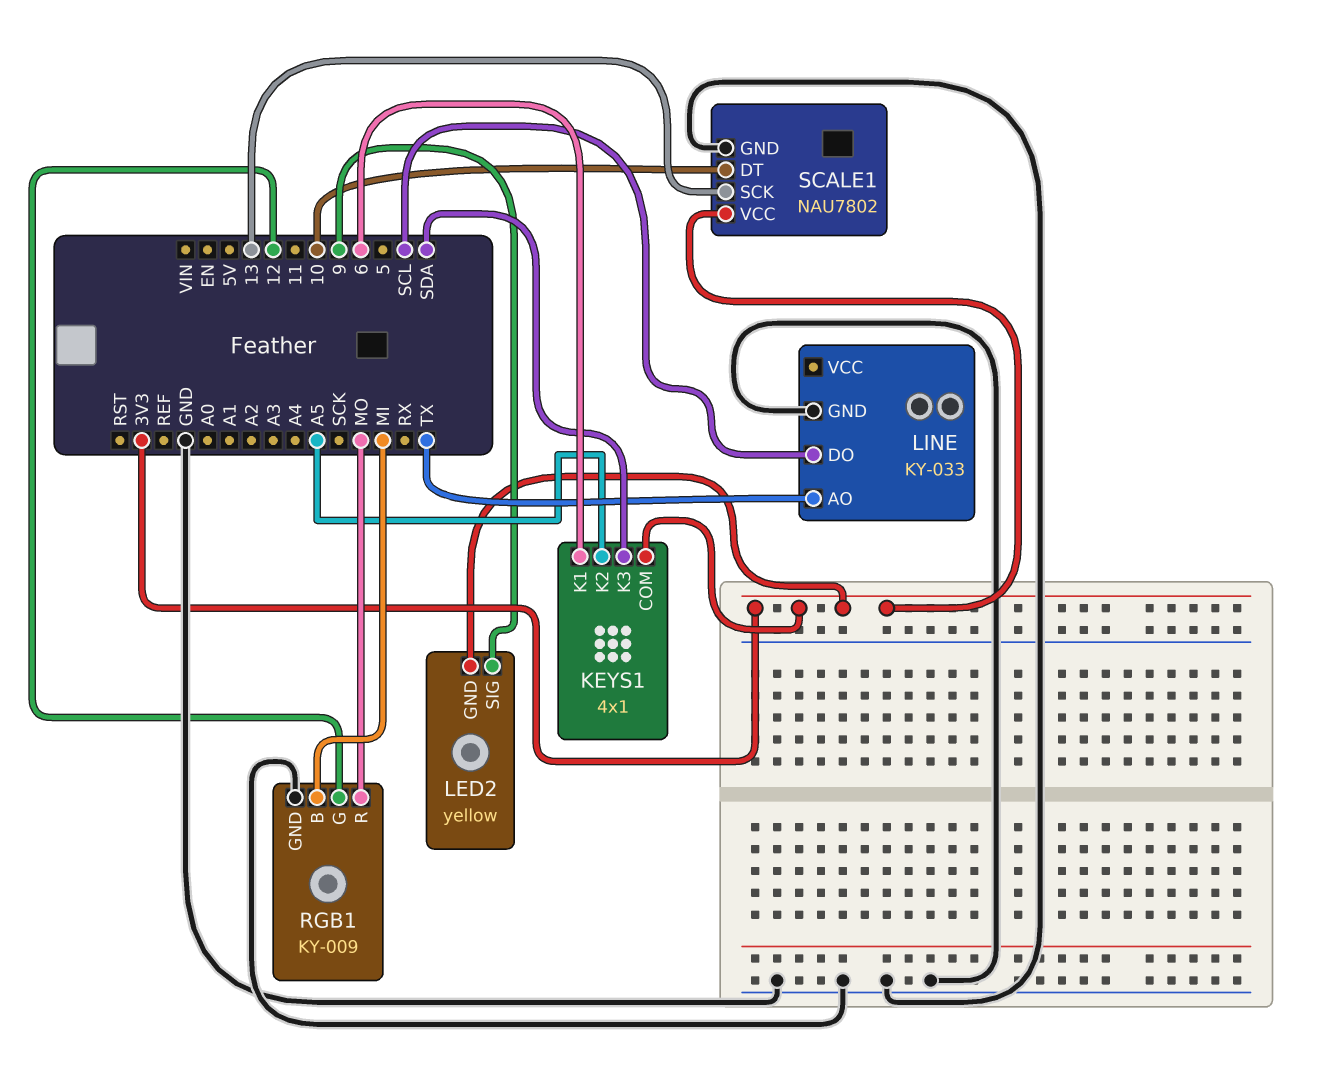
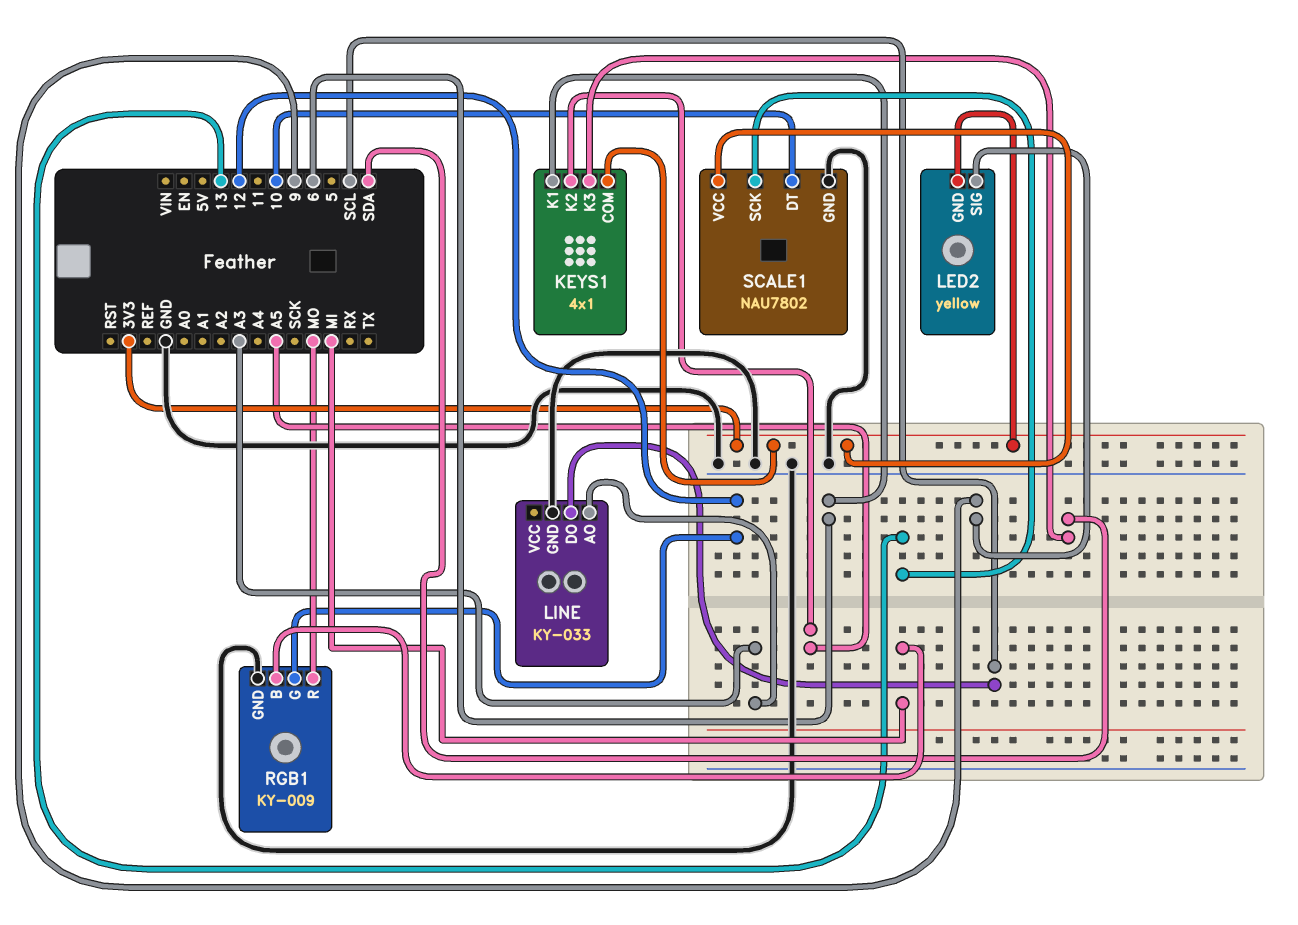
LINE pin AO: TX -> A3

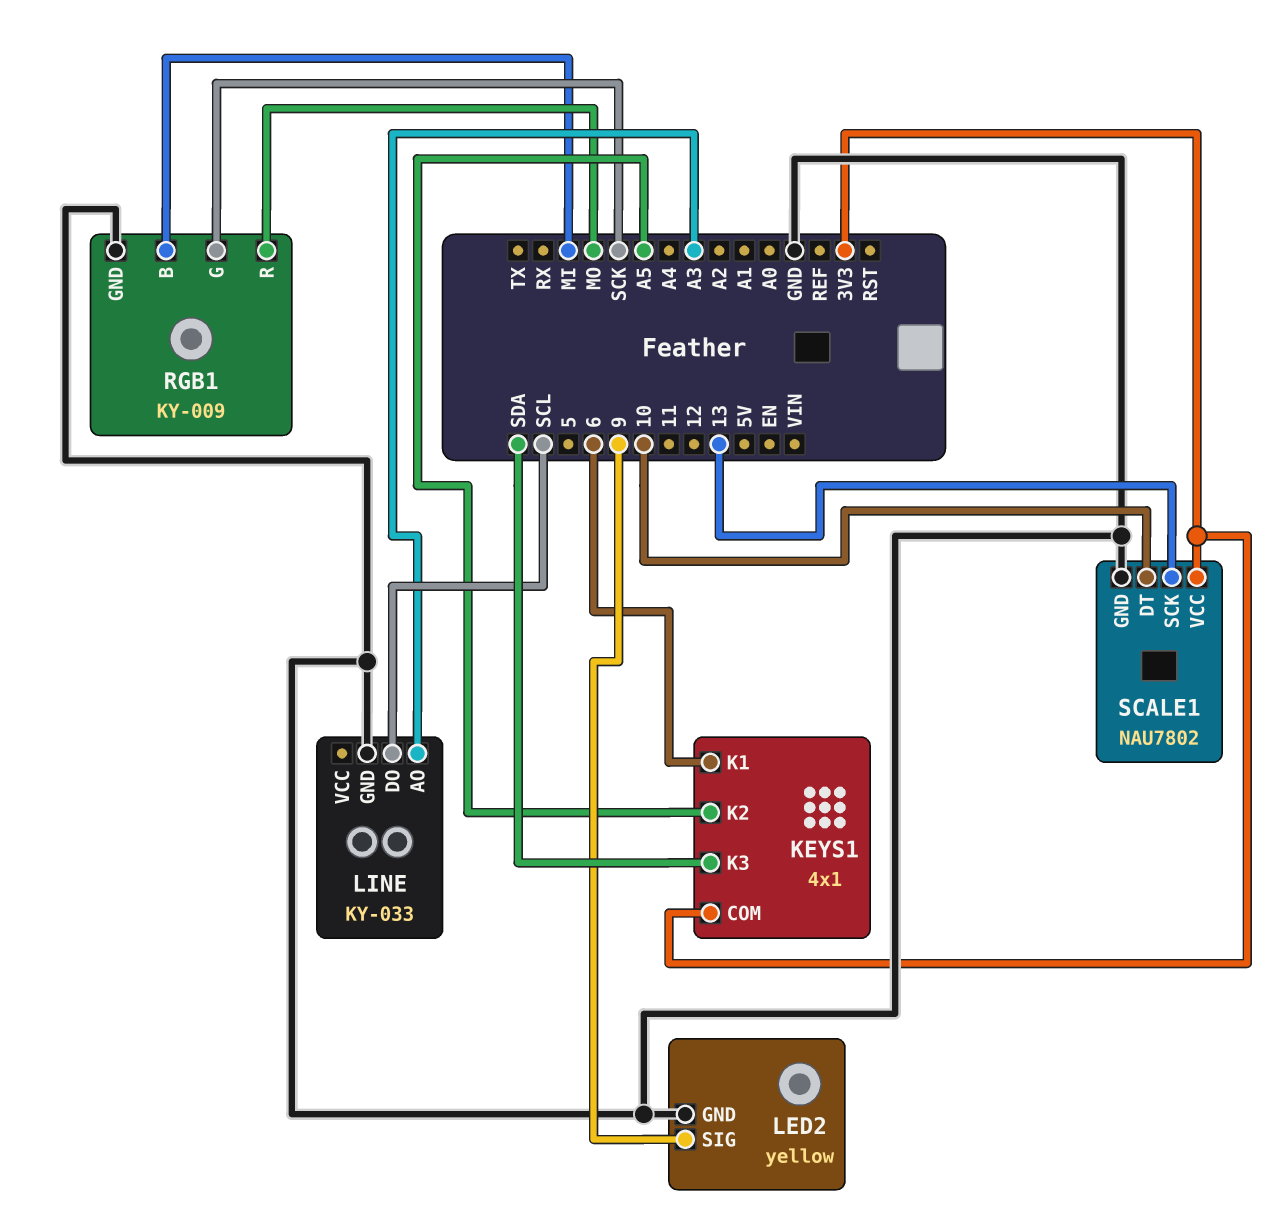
LED2 pin GND: 3V3 -> GND
RGB1 pin G: 12 -> SCK

